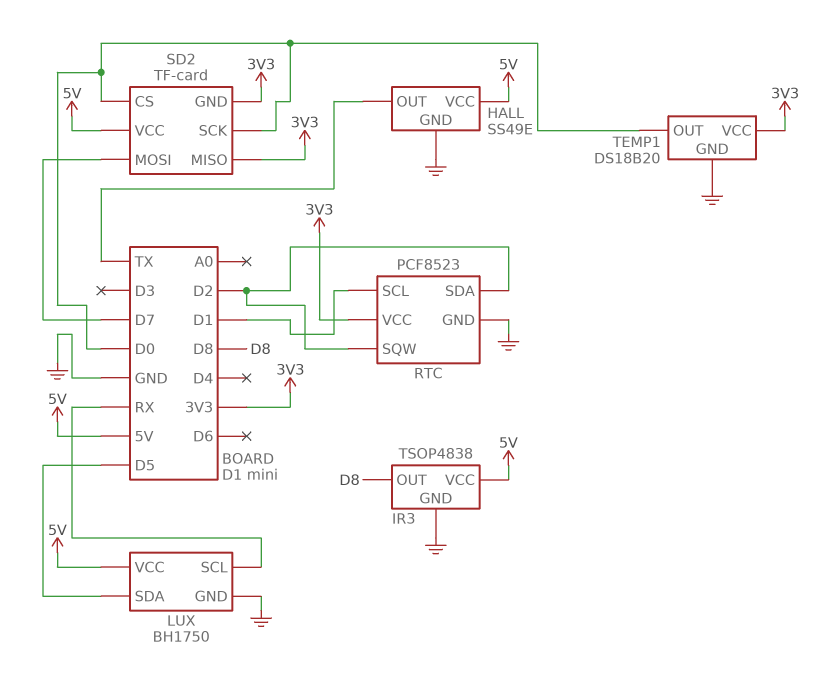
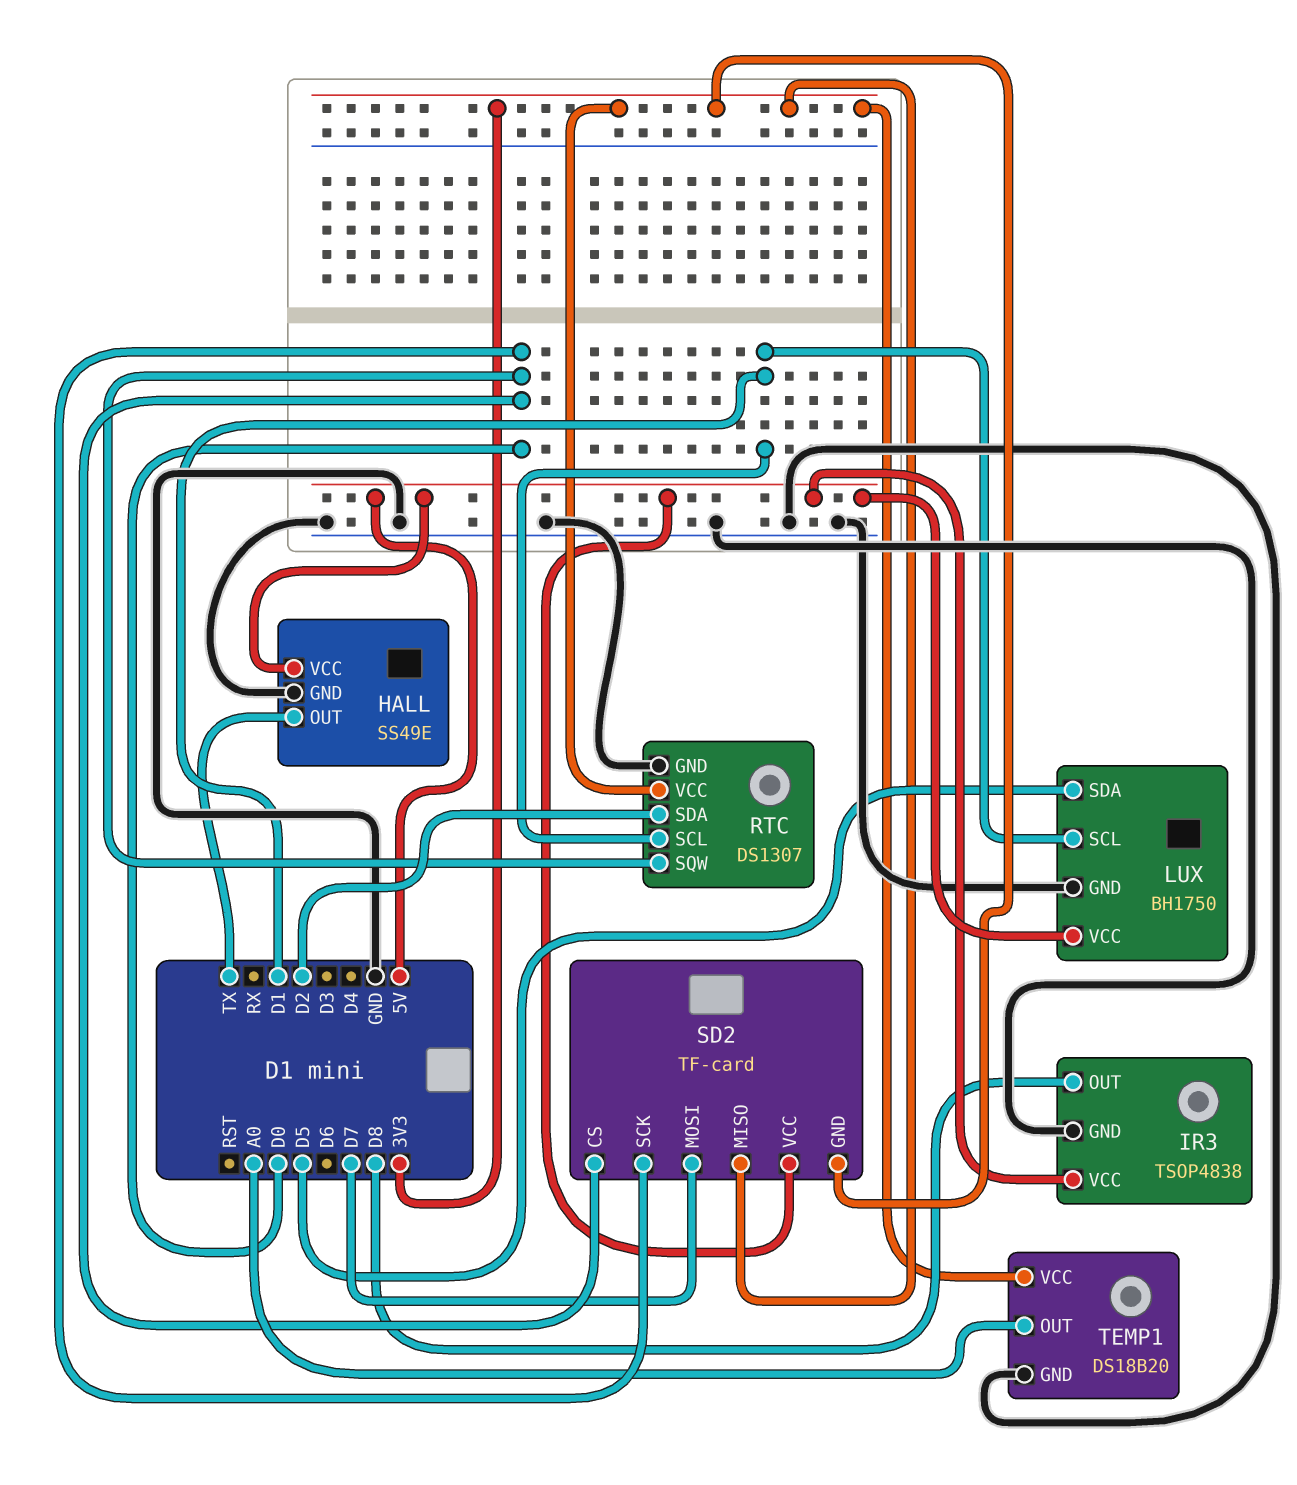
LUX pin SCL: RX -> D1
RTC: PCF8523 -> DS1307
RTC pin SQW: D2 -> D0
TEMP1 pin OUT: D0 -> A0

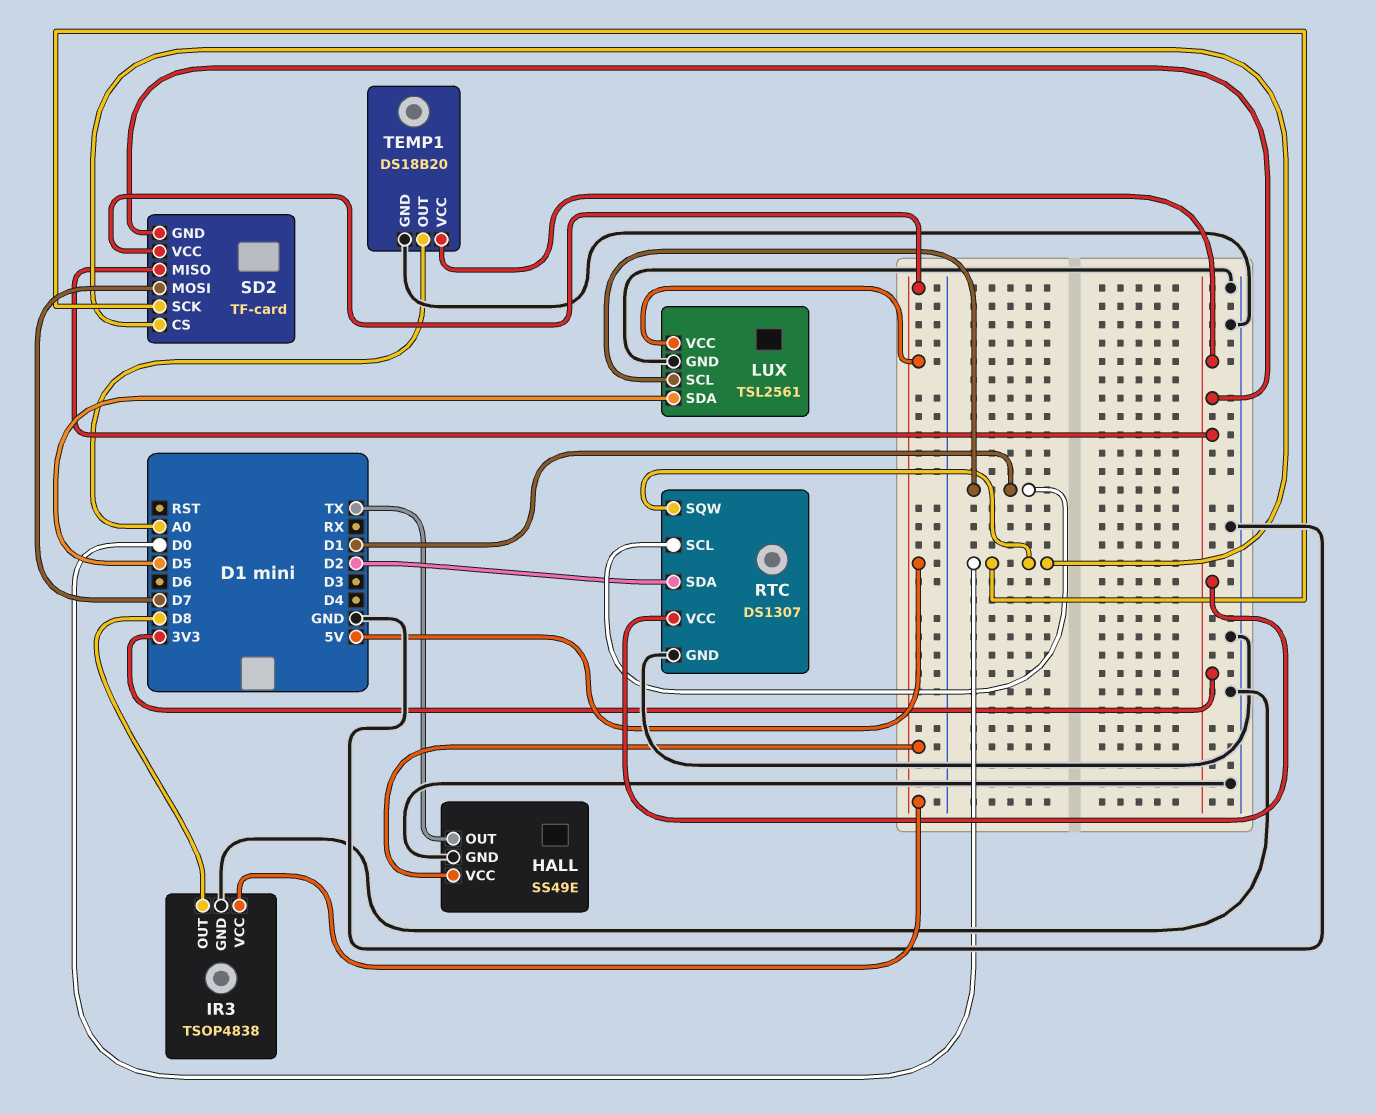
LUX: BH1750 -> TSL2561

